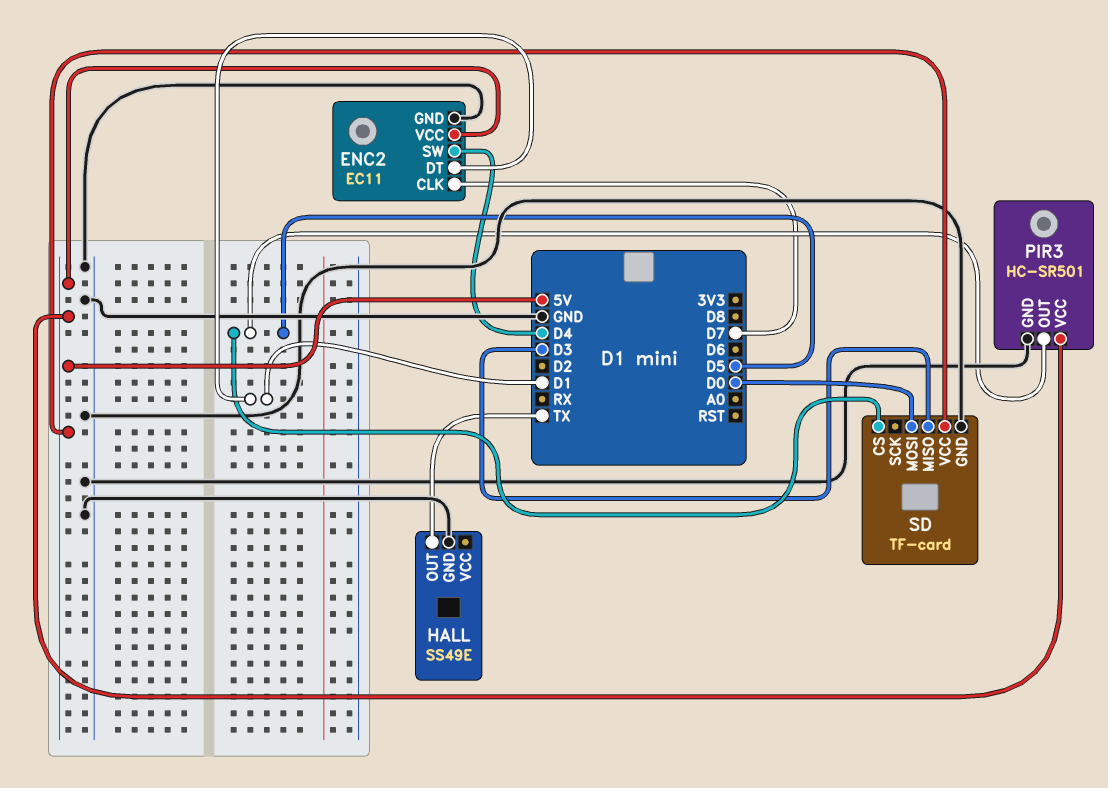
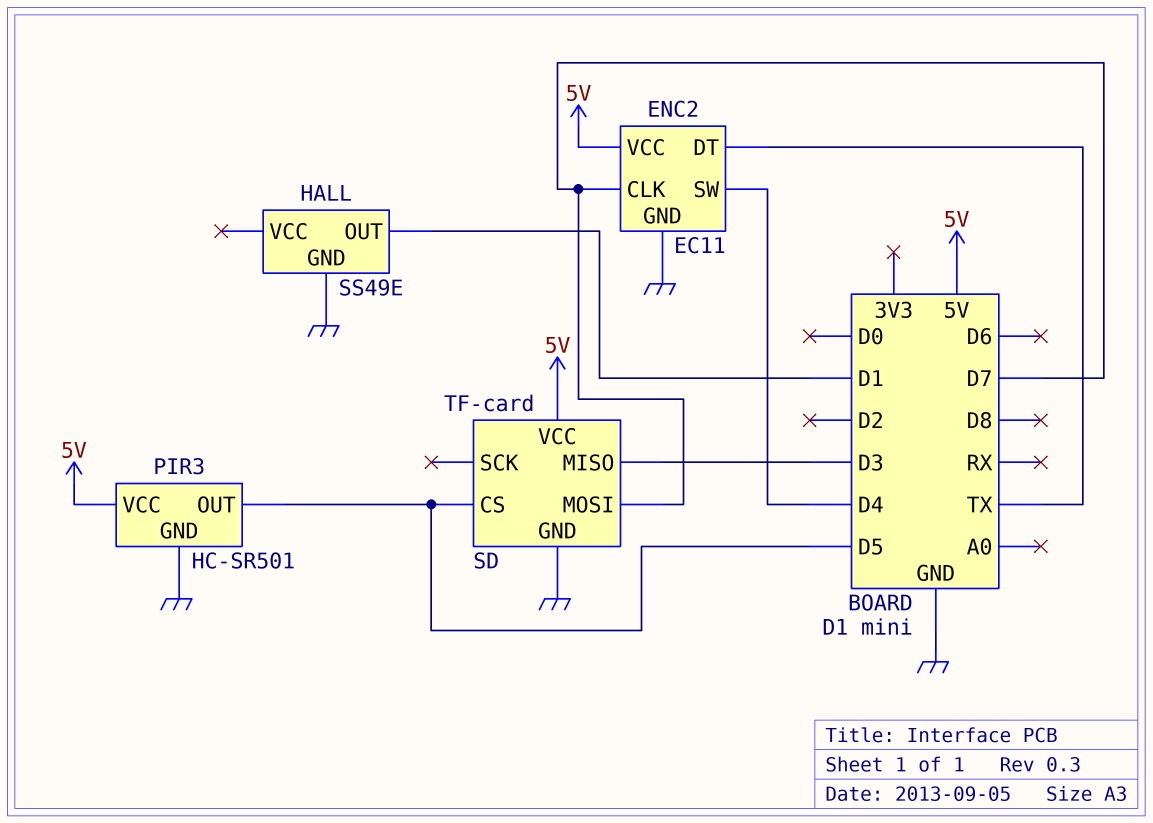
ENC2 pin DT: D1 -> TX
HALL pin OUT: TX -> D1
SD pin MOSI: D0 -> D7

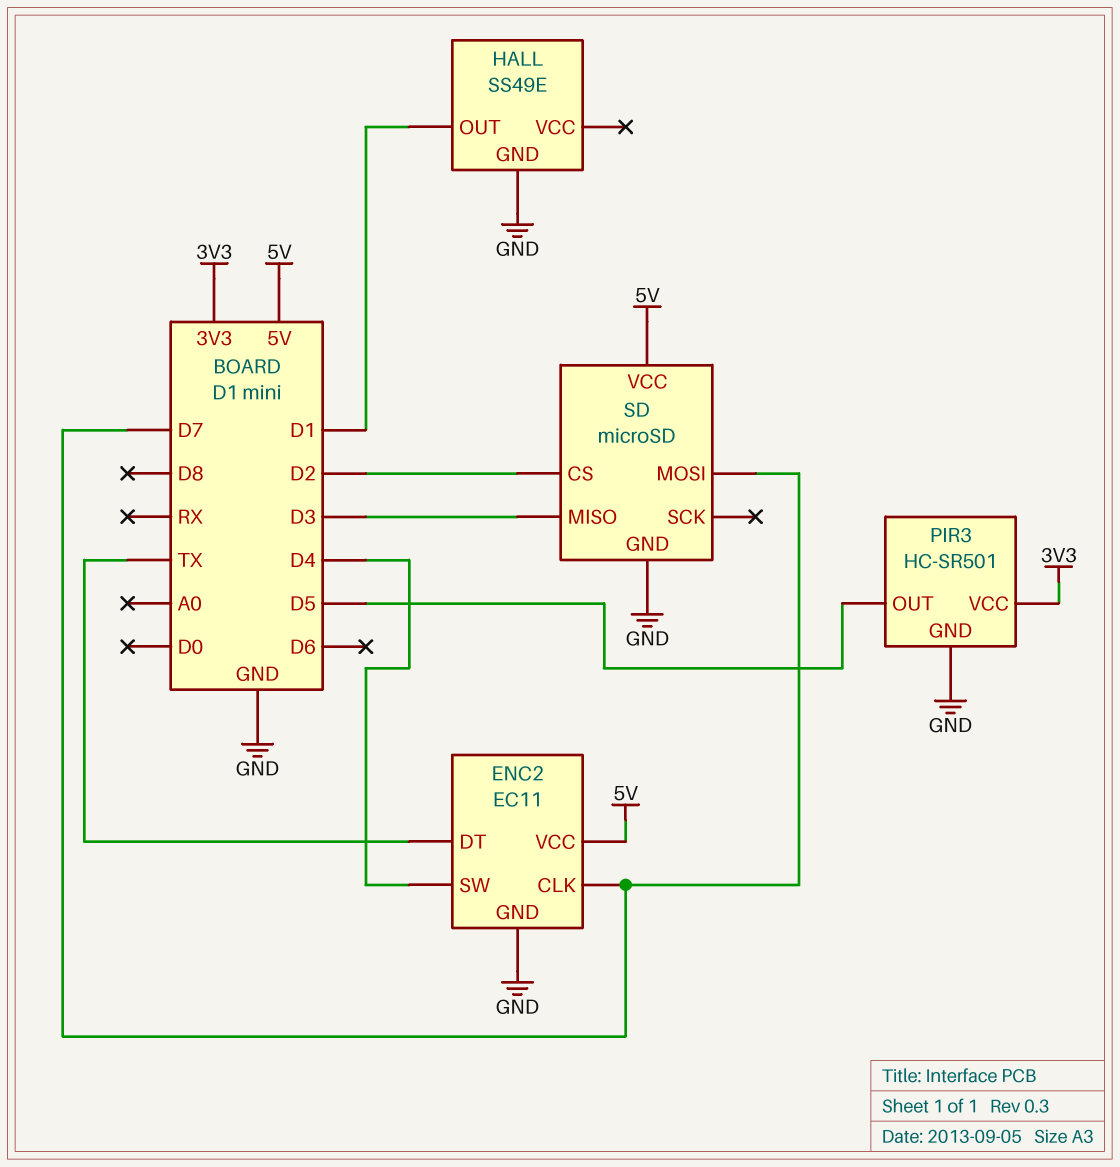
PIR3 pin VCC: 5V -> 3V3
SD: TF-card -> microSD
SD pin CS: D5 -> D2

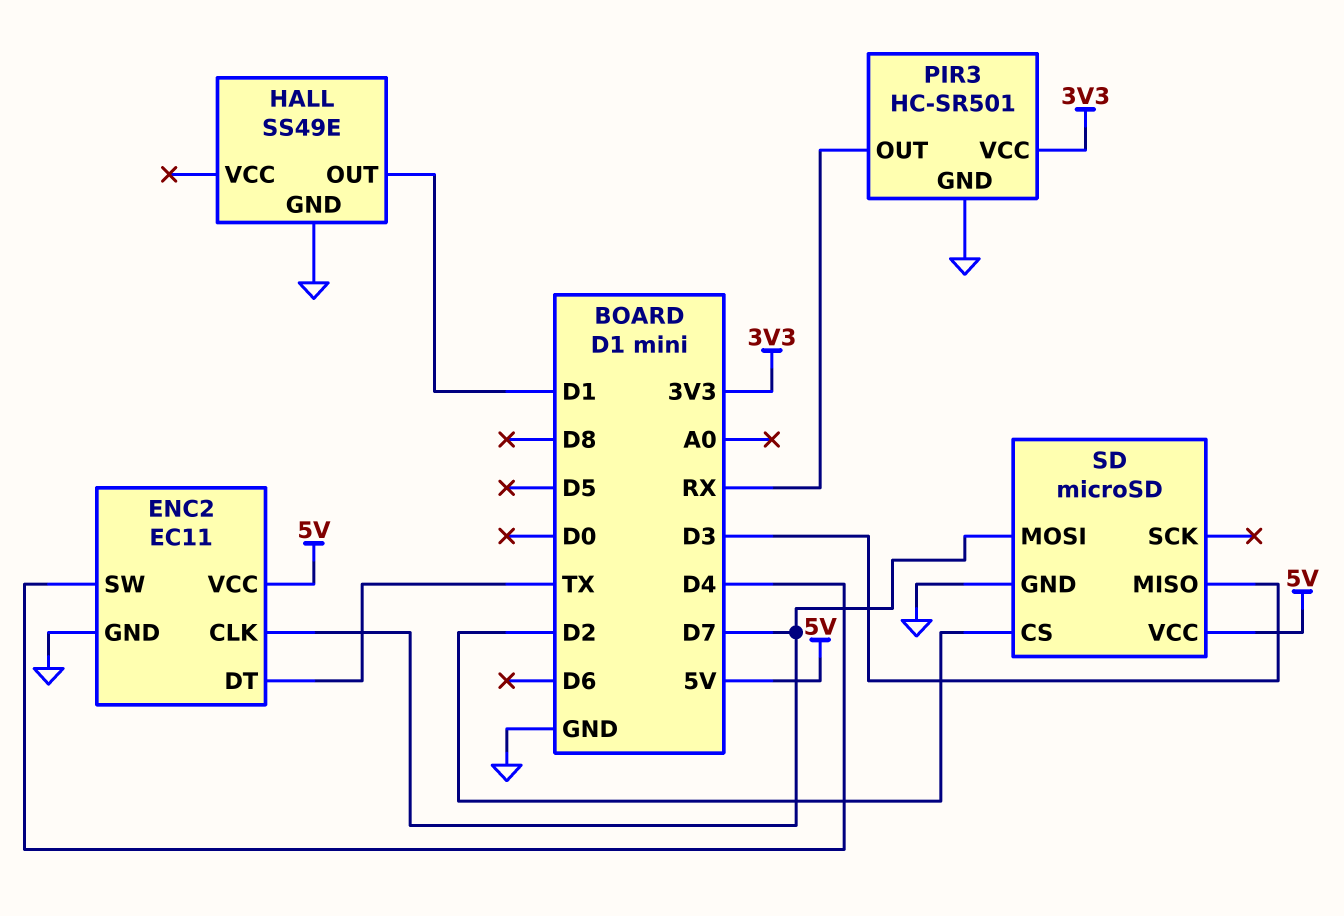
PIR3 pin OUT: D5 -> RX

